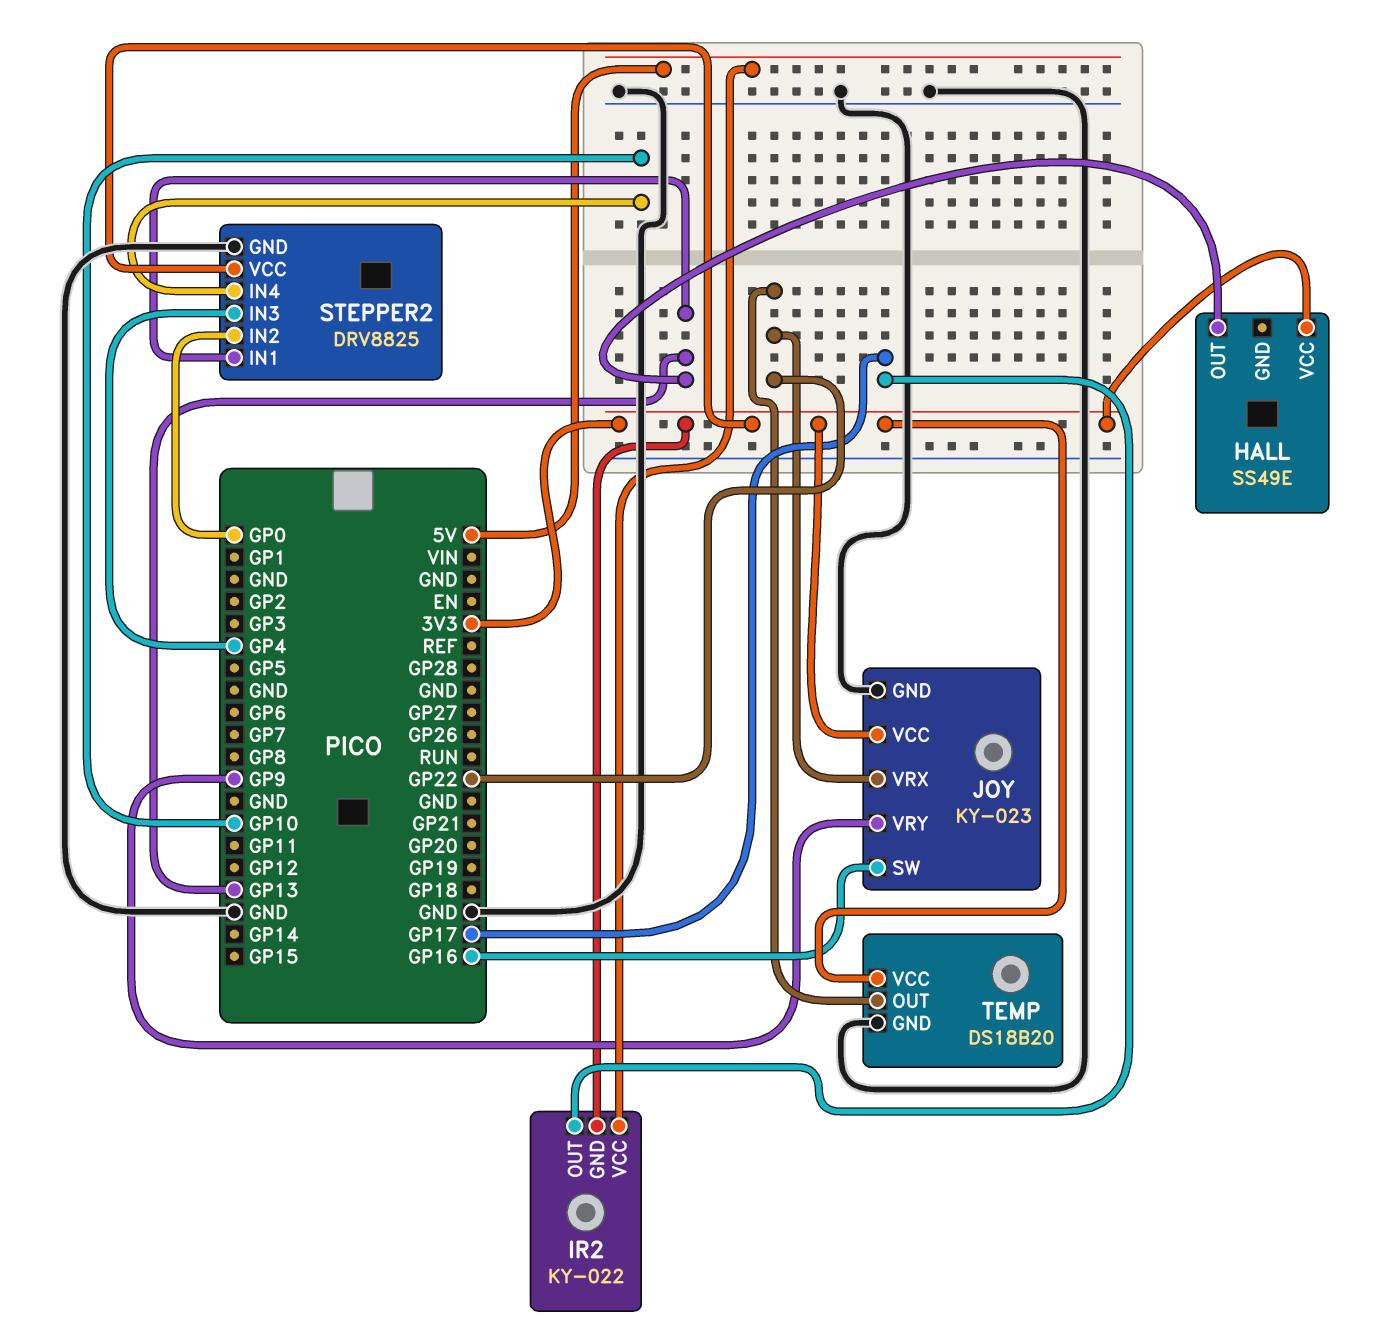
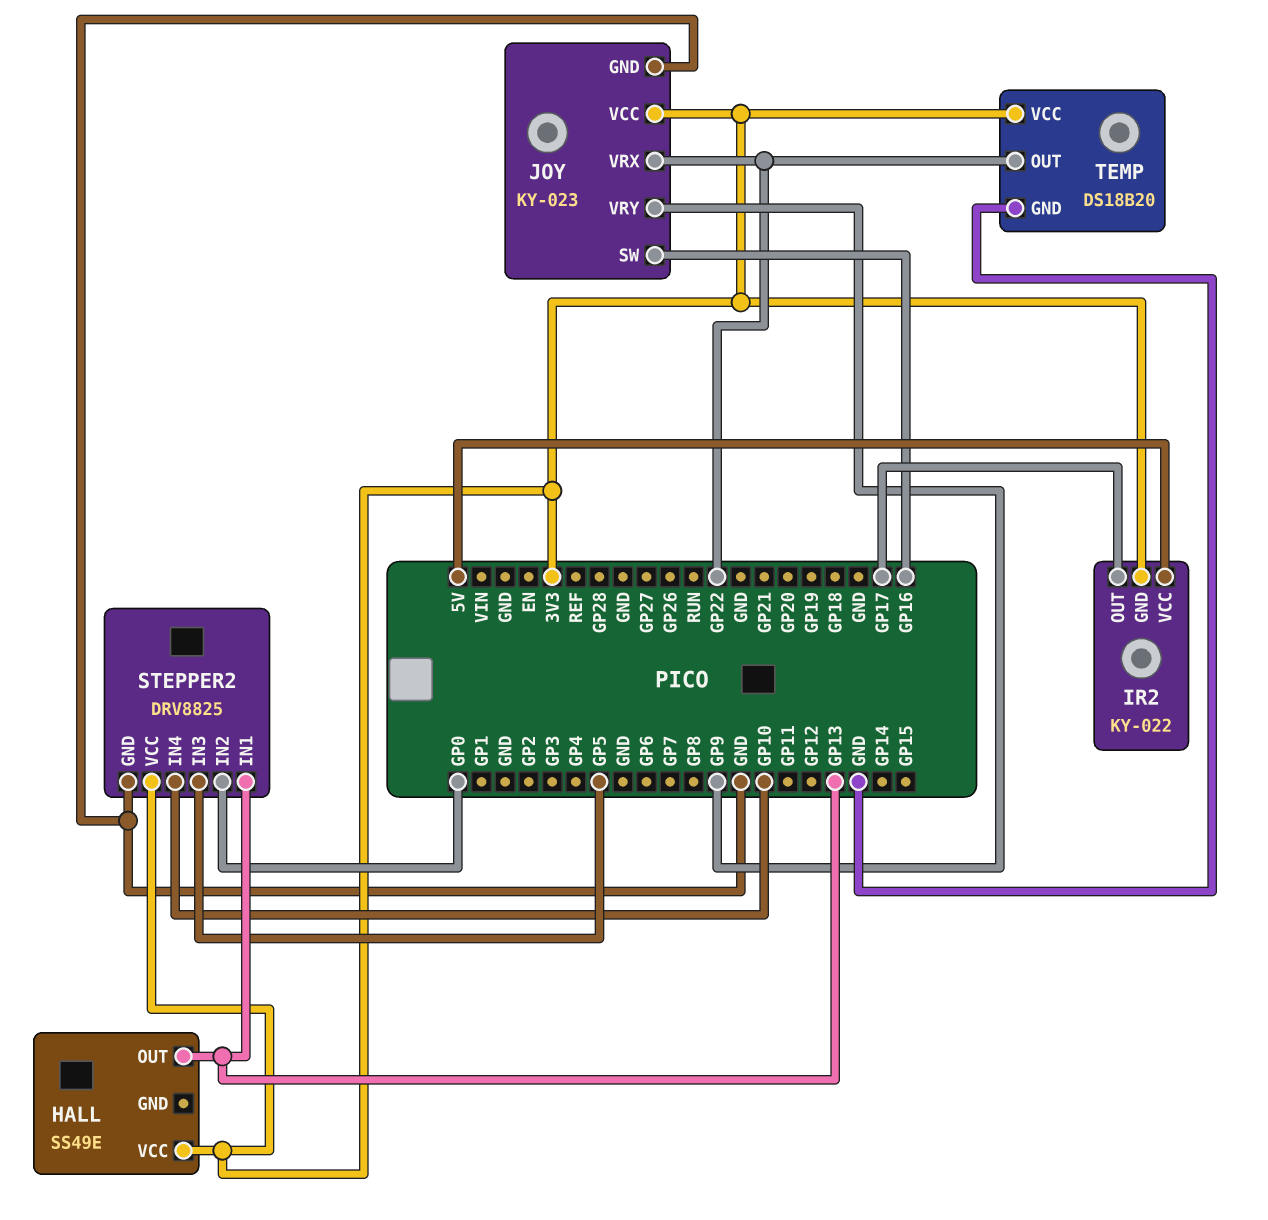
STEPPER2 pin IN3: GP4 -> GP5

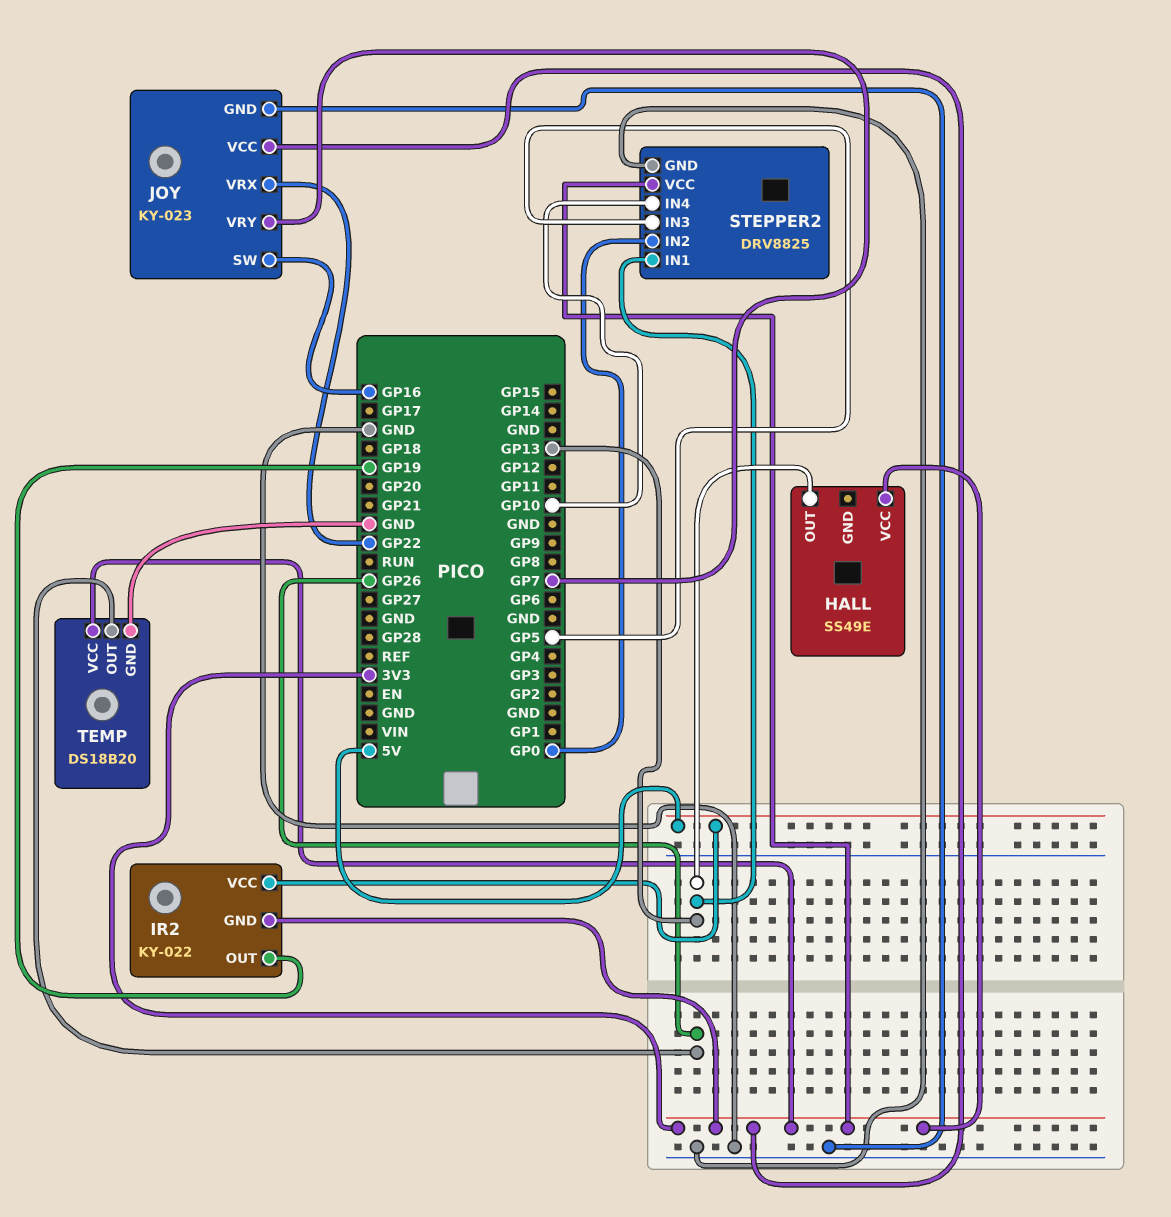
IR2 pin OUT: GP17 -> GP19
JOY pin VRY: GP9 -> GP7
TEMP pin OUT: GP22 -> GP26

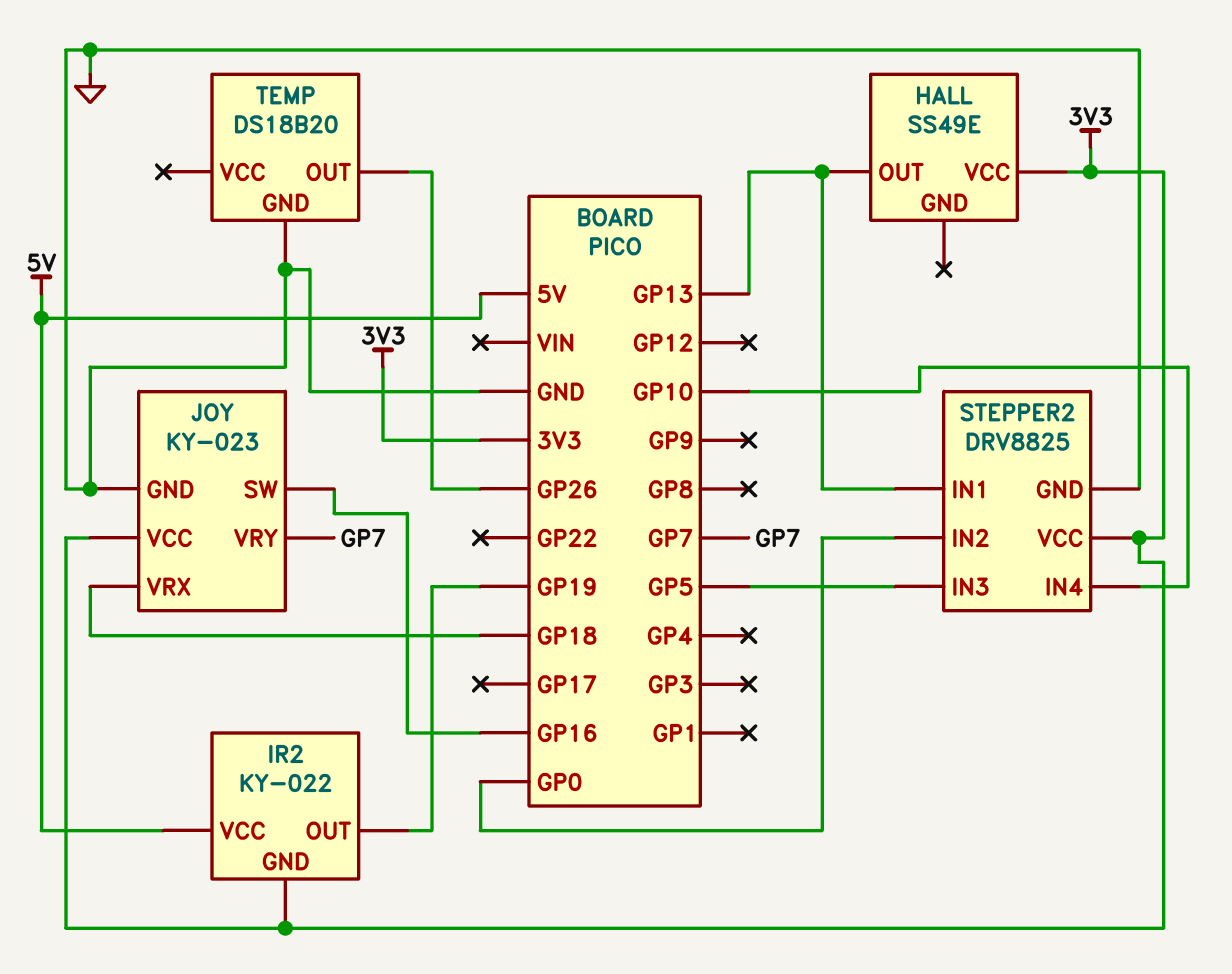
JOY pin VRX: GP22 -> GP18
TEMP pin VCC: 3V3 -> none

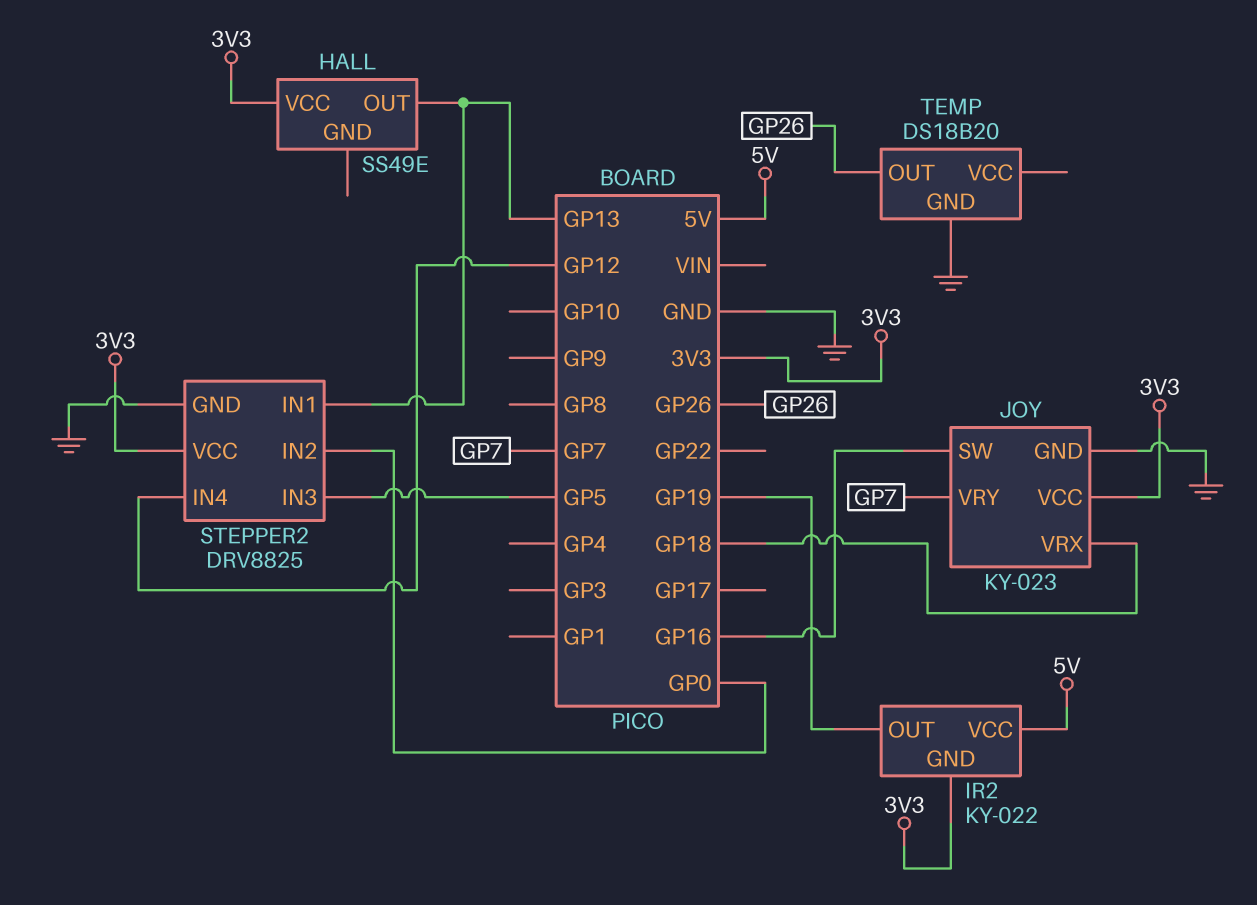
STEPPER2 pin IN4: GP10 -> GP12

